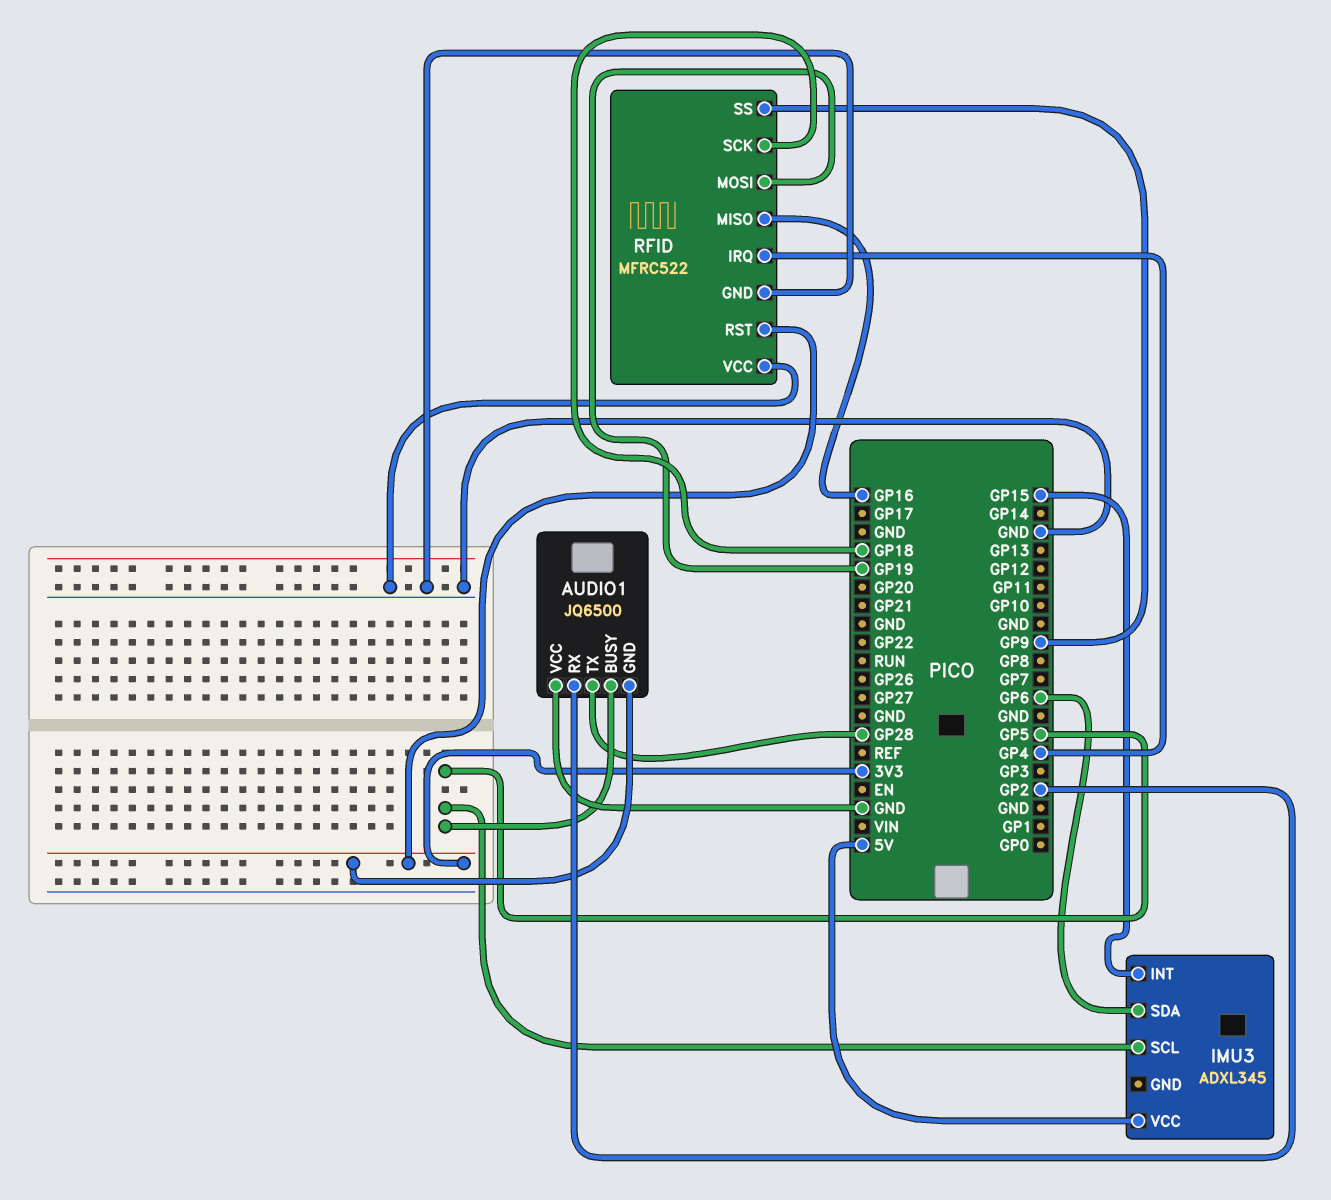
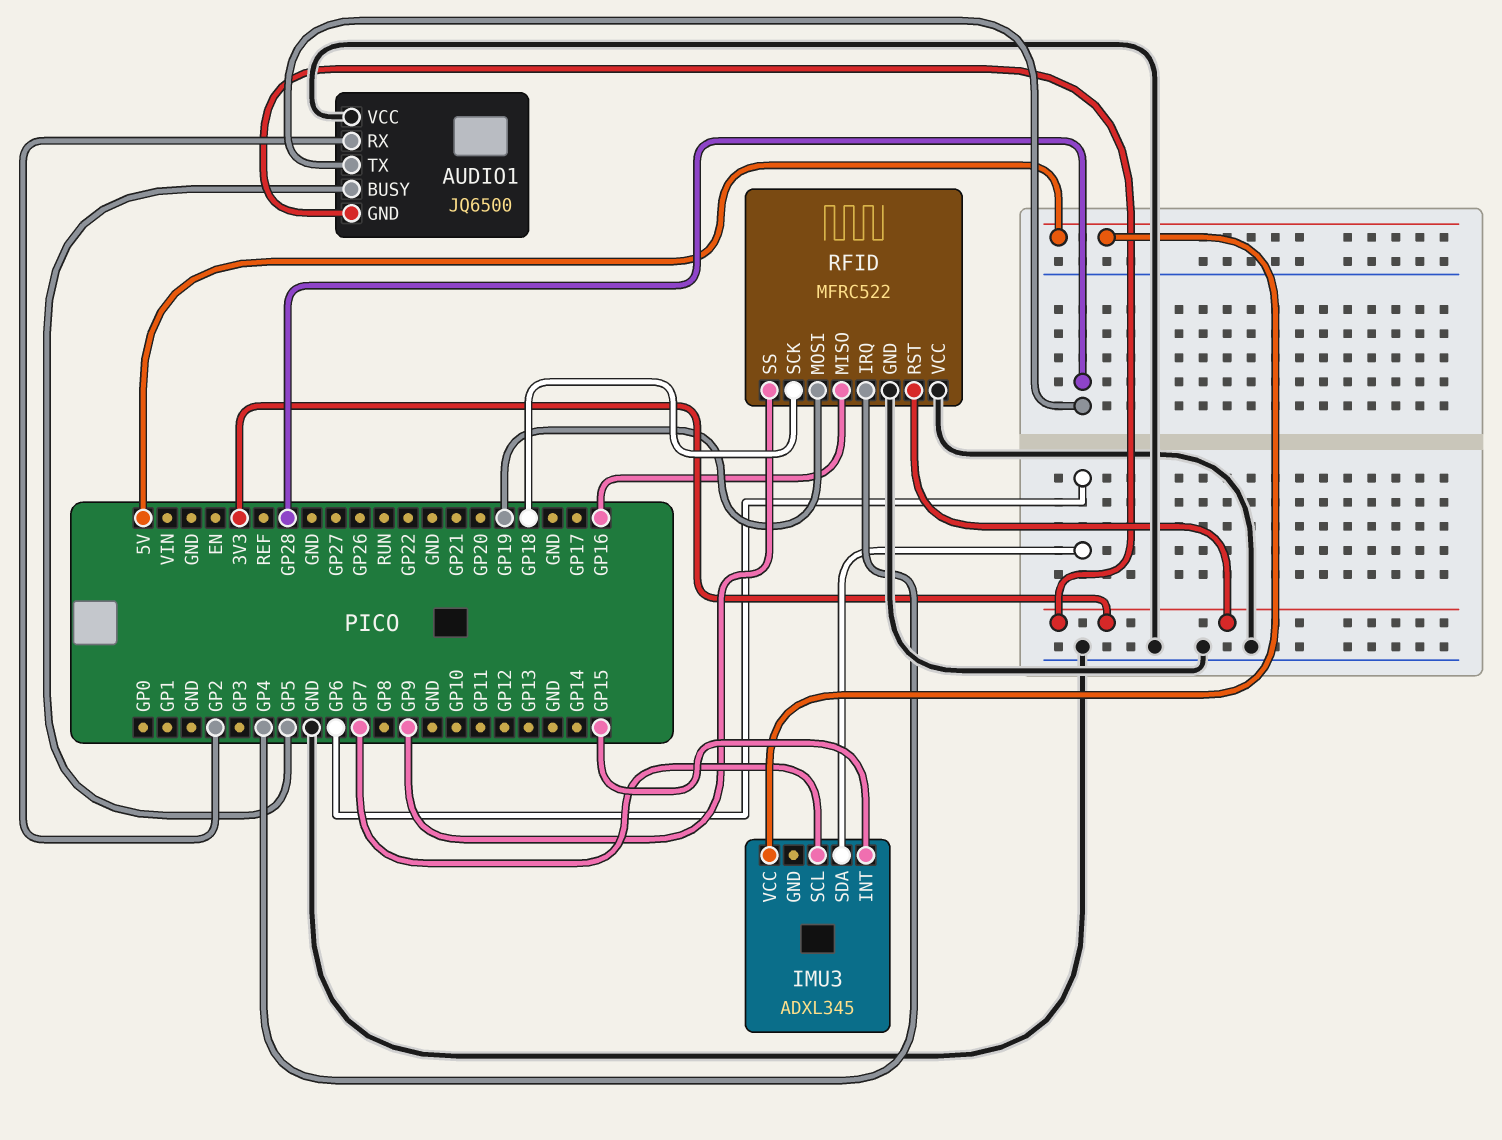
IMU3 pin SCL: GP5 -> GP7

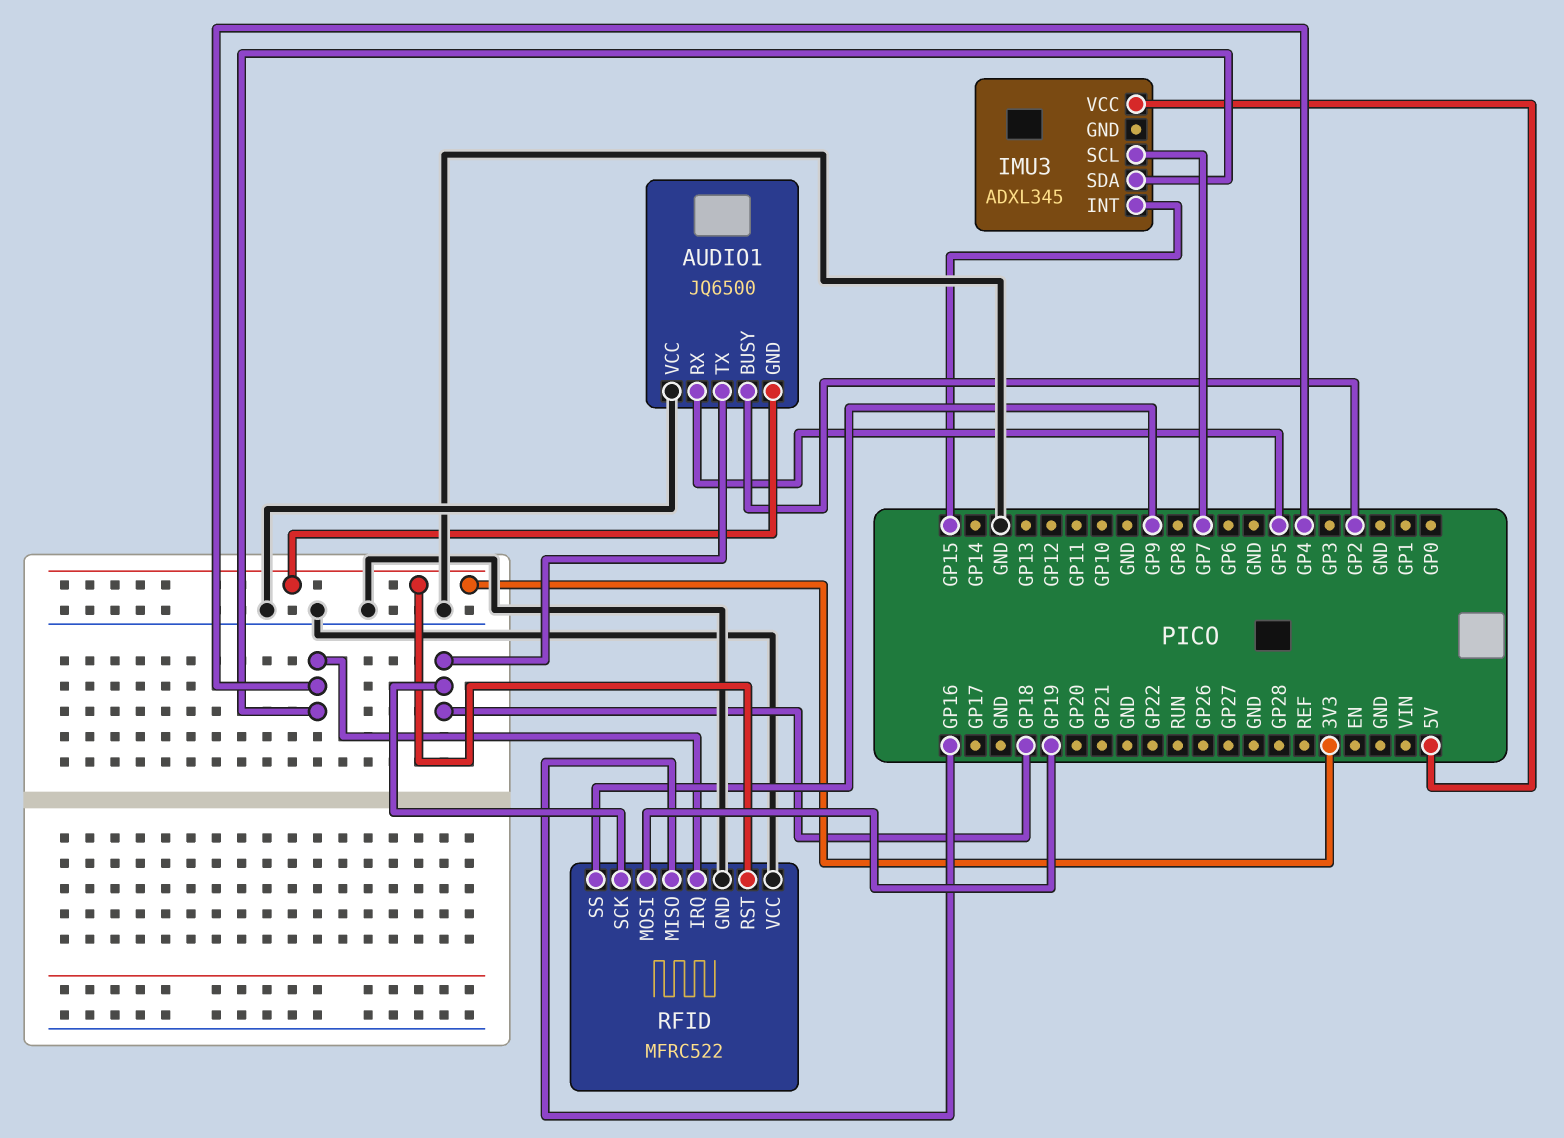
AUDIO1 pin BUSY: GP5 -> GP2
AUDIO1 pin RX: GP2 -> GP5
AUDIO1 pin TX: GP28 -> GP18
IMU3 pin SDA: GP6 -> GP4

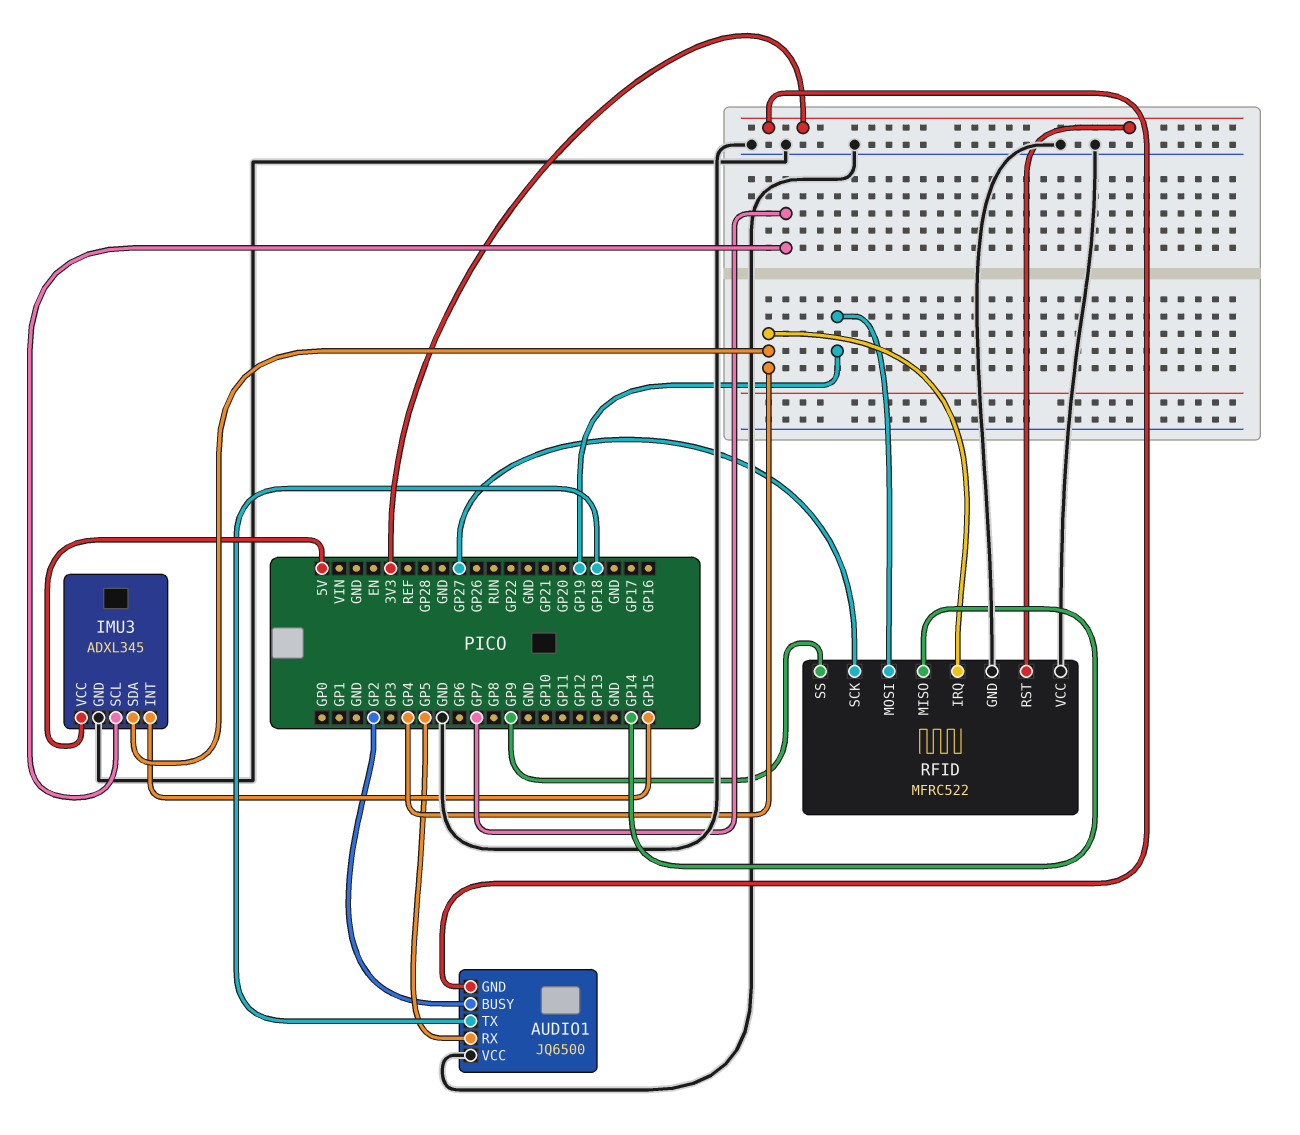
IMU3 pin GND: none -> GND
RFID pin MISO: GP16 -> GP14
RFID pin SCK: GP18 -> GP27

